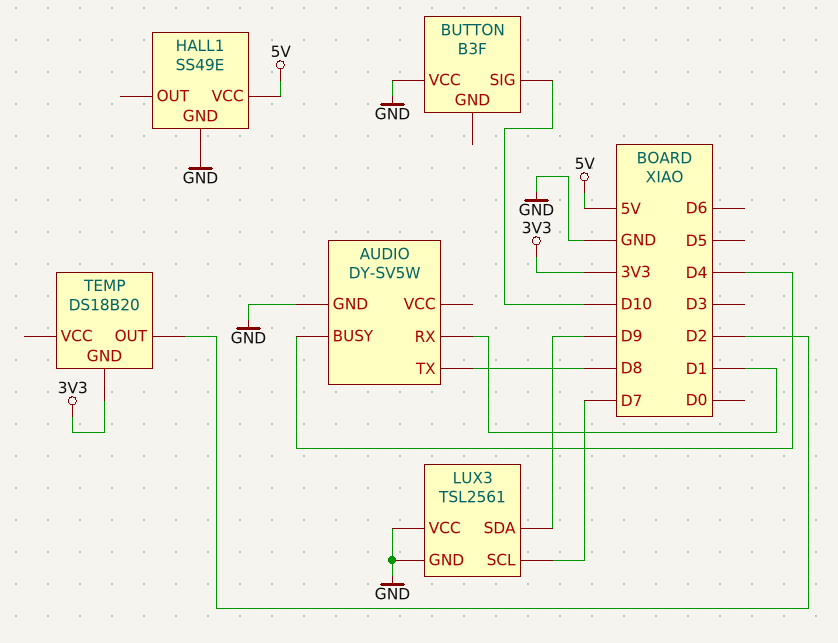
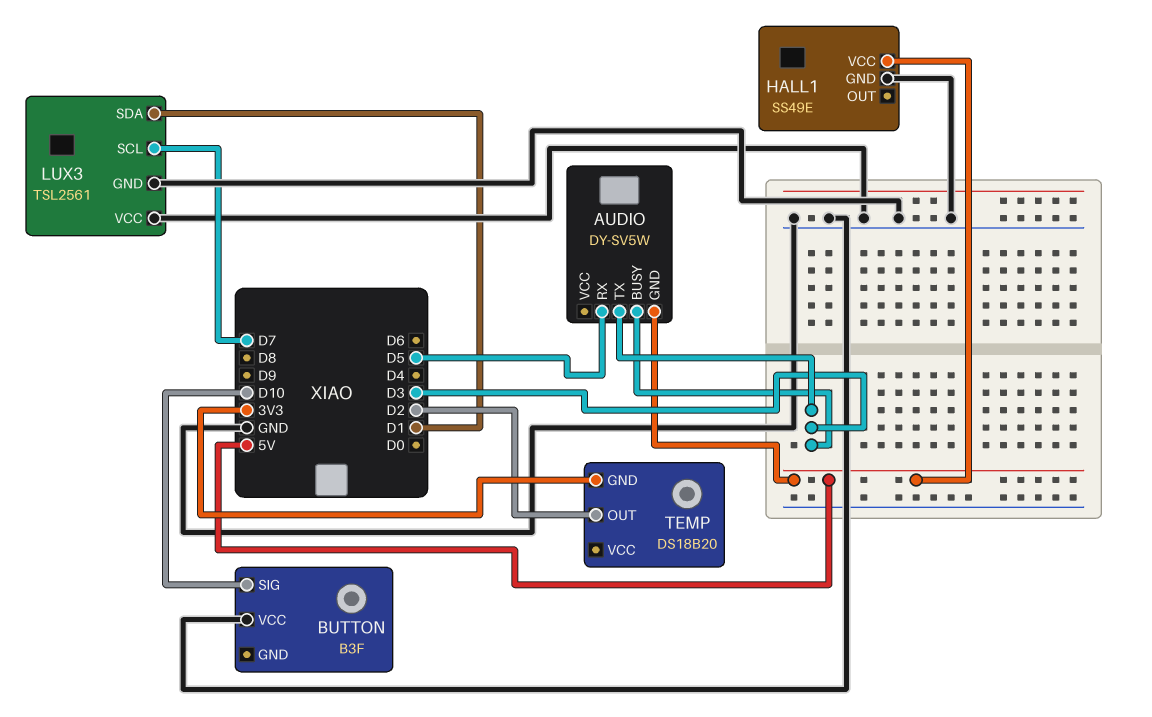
AUDIO pin BUSY: D4 -> D3
AUDIO pin GND: GND -> 5V
AUDIO pin RX: D1 -> D5
AUDIO pin TX: D8 -> D3
LUX3 pin SDA: D9 -> D1

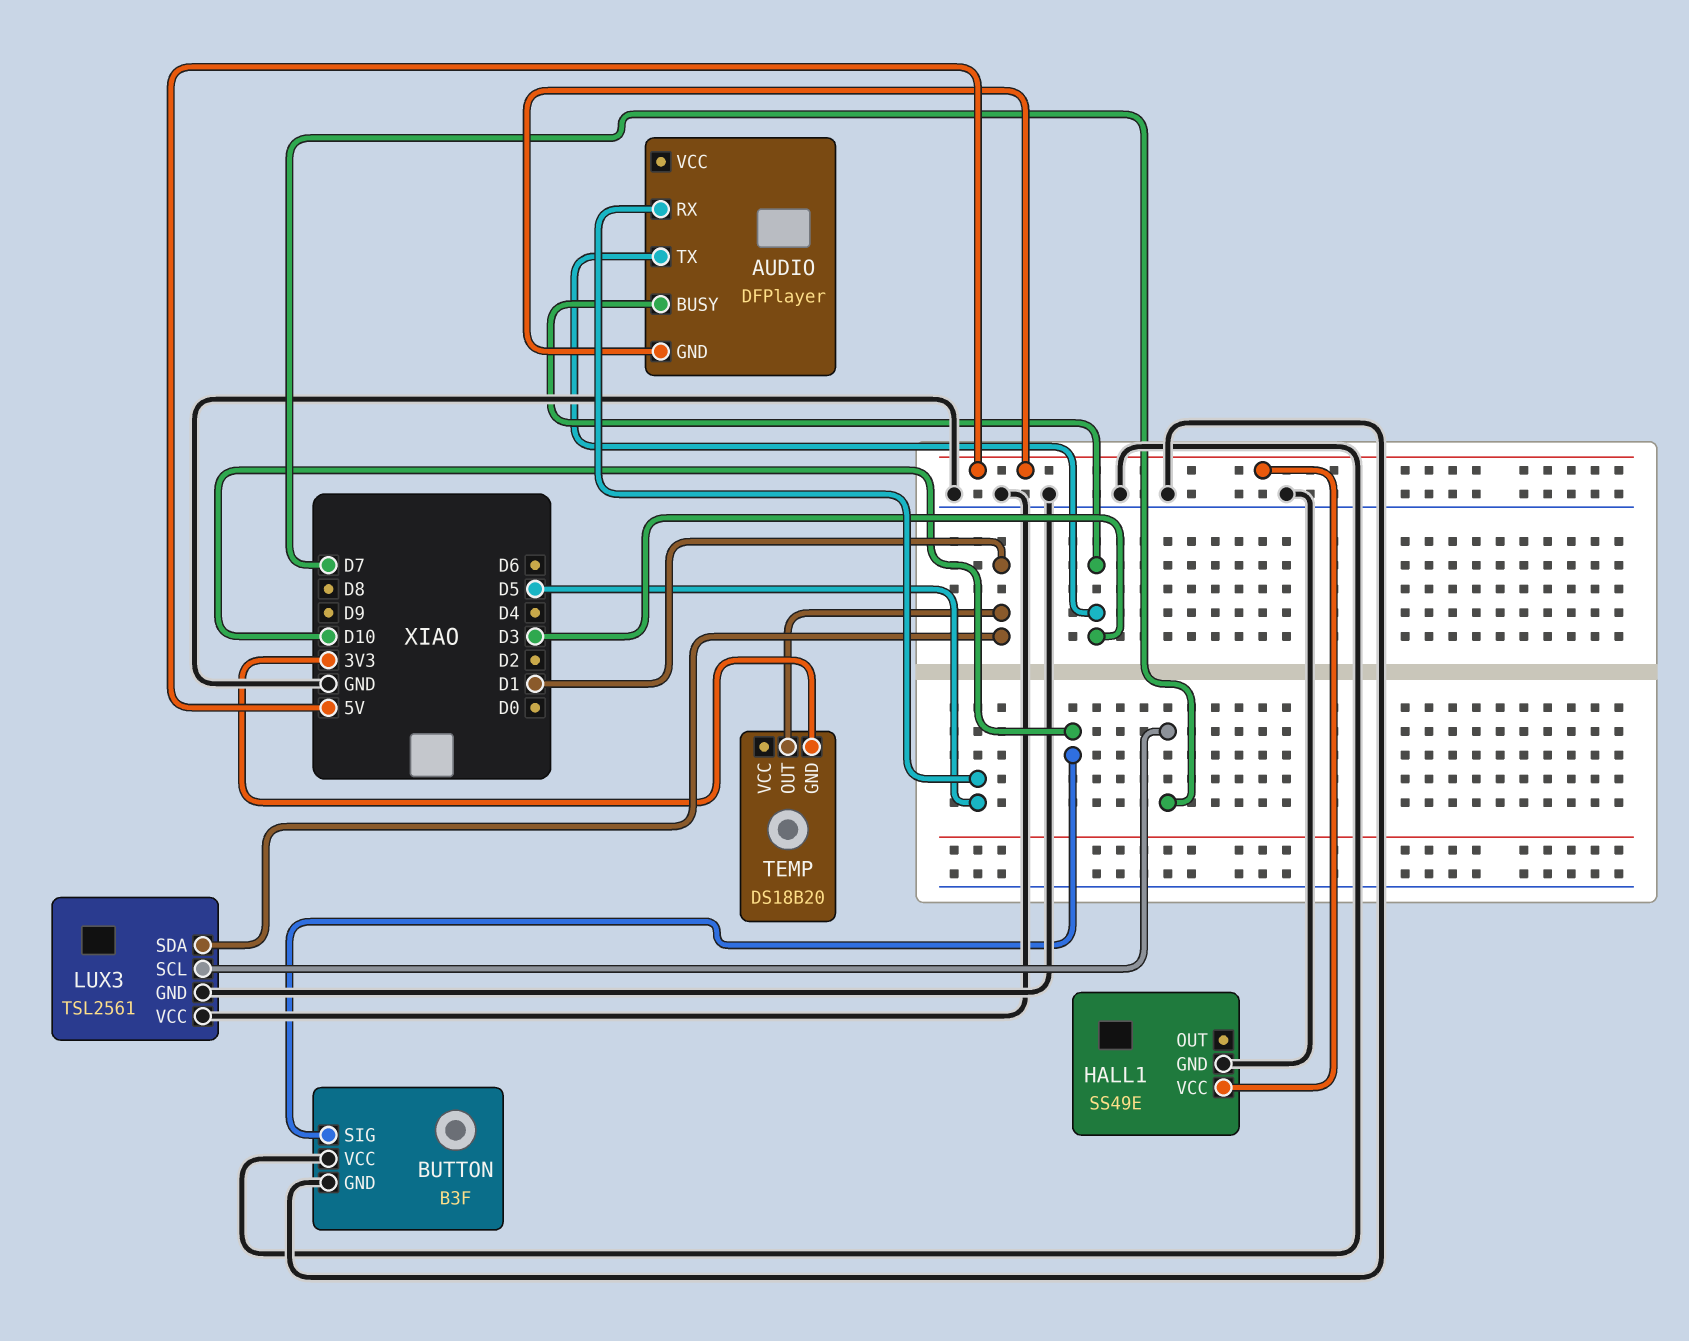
AUDIO: DY-SV5W -> DFPlayer
BUTTON pin GND: none -> GND
TEMP pin OUT: D2 -> D1

